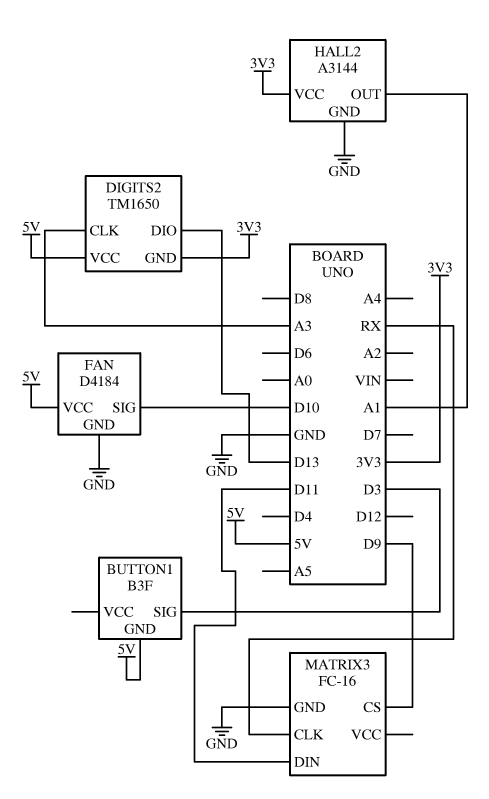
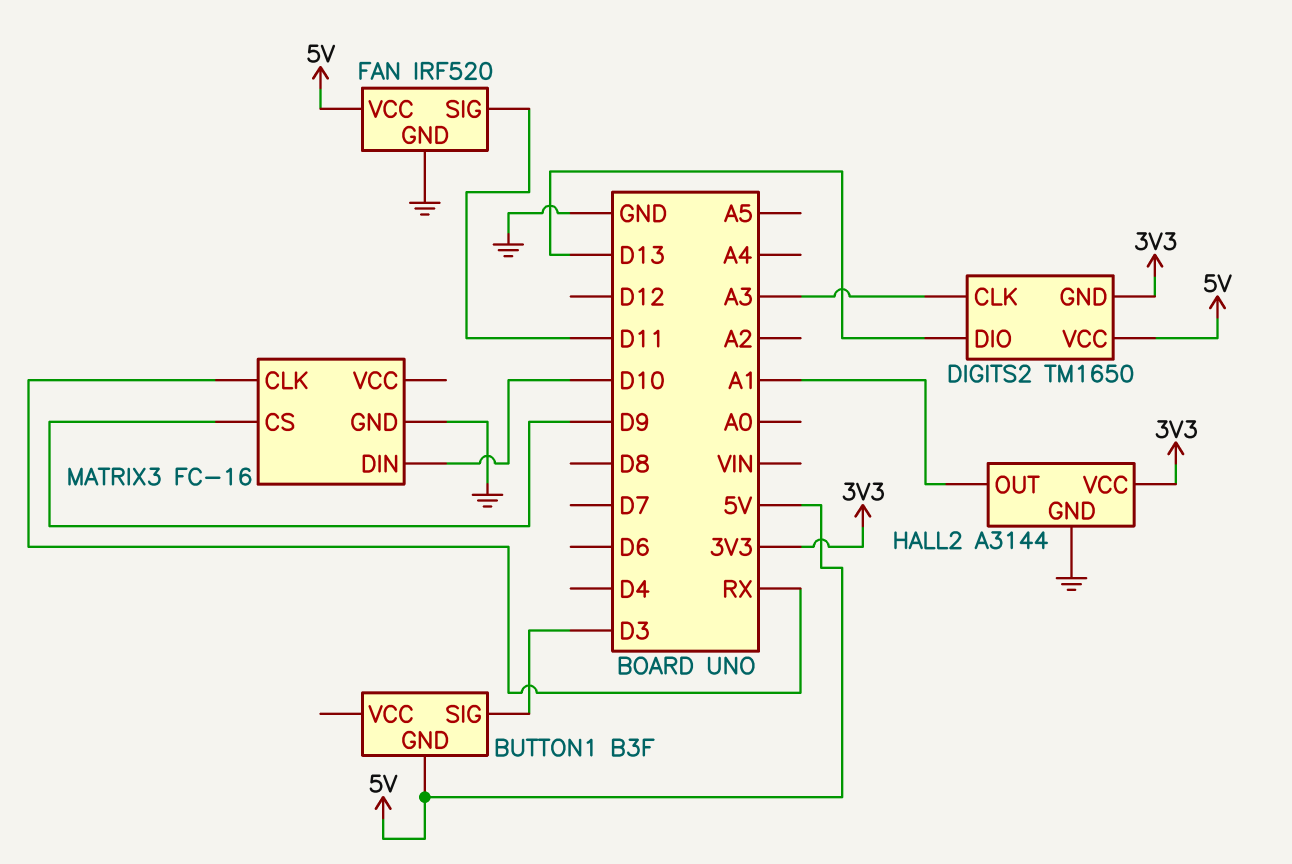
FAN: D4184 -> IRF520
FAN pin SIG: D10 -> D11
MATRIX3 pin DIN: D11 -> D10

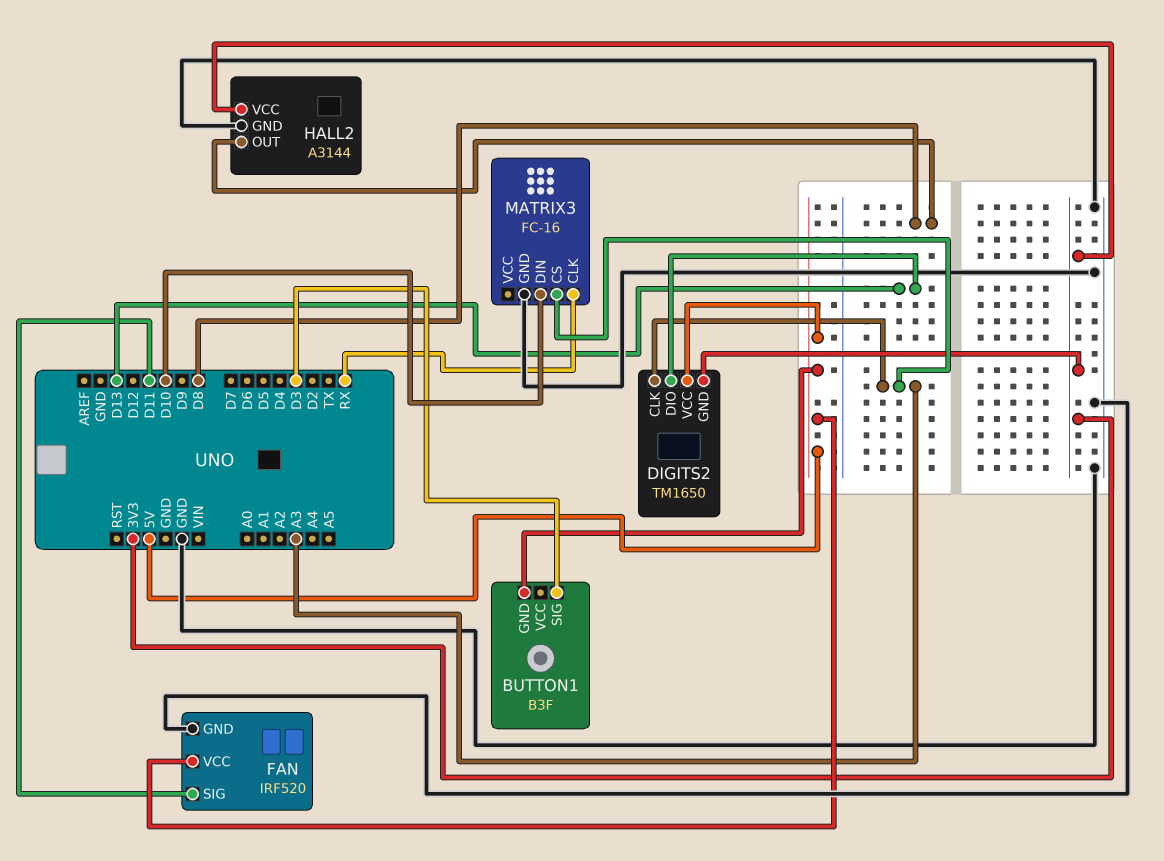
HALL2 pin OUT: A1 -> D8
MATRIX3 pin CS: D9 -> A3

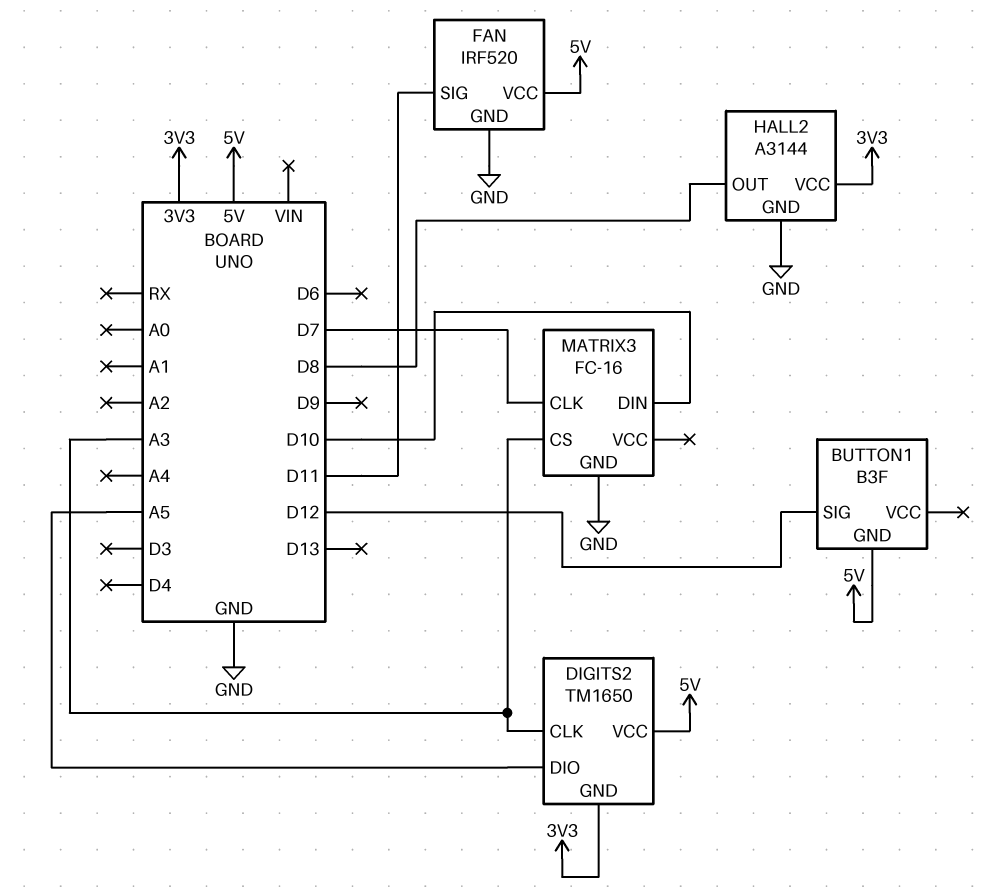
BUTTON1 pin SIG: D3 -> D12
DIGITS2 pin DIO: D13 -> A5
MATRIX3 pin CLK: RX -> D7

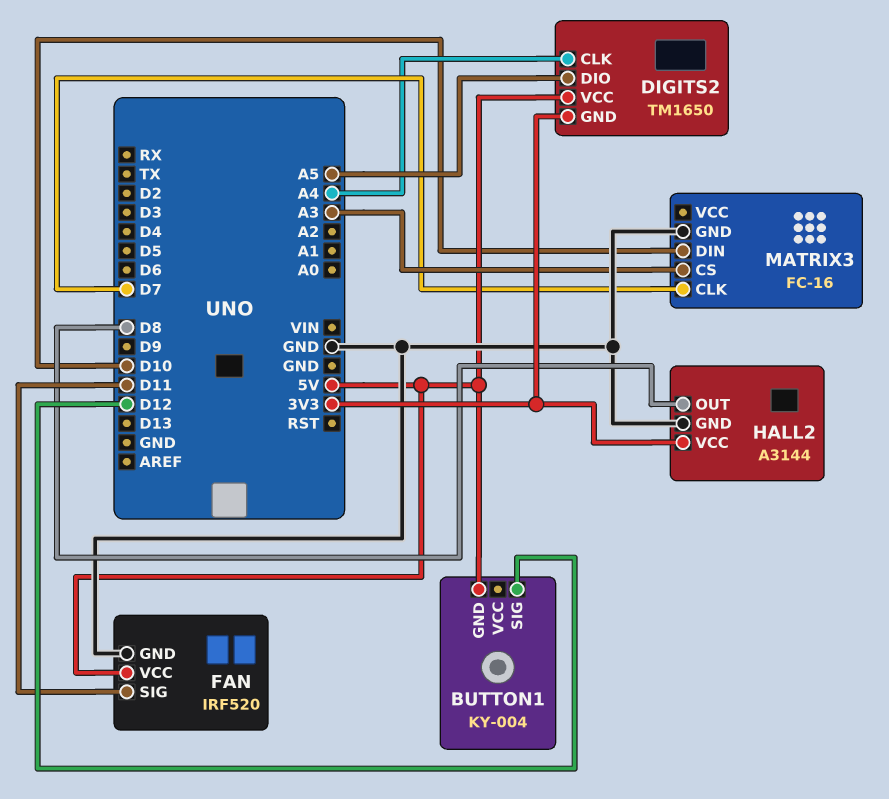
BUTTON1: B3F -> KY-004
DIGITS2 pin CLK: A3 -> A4

